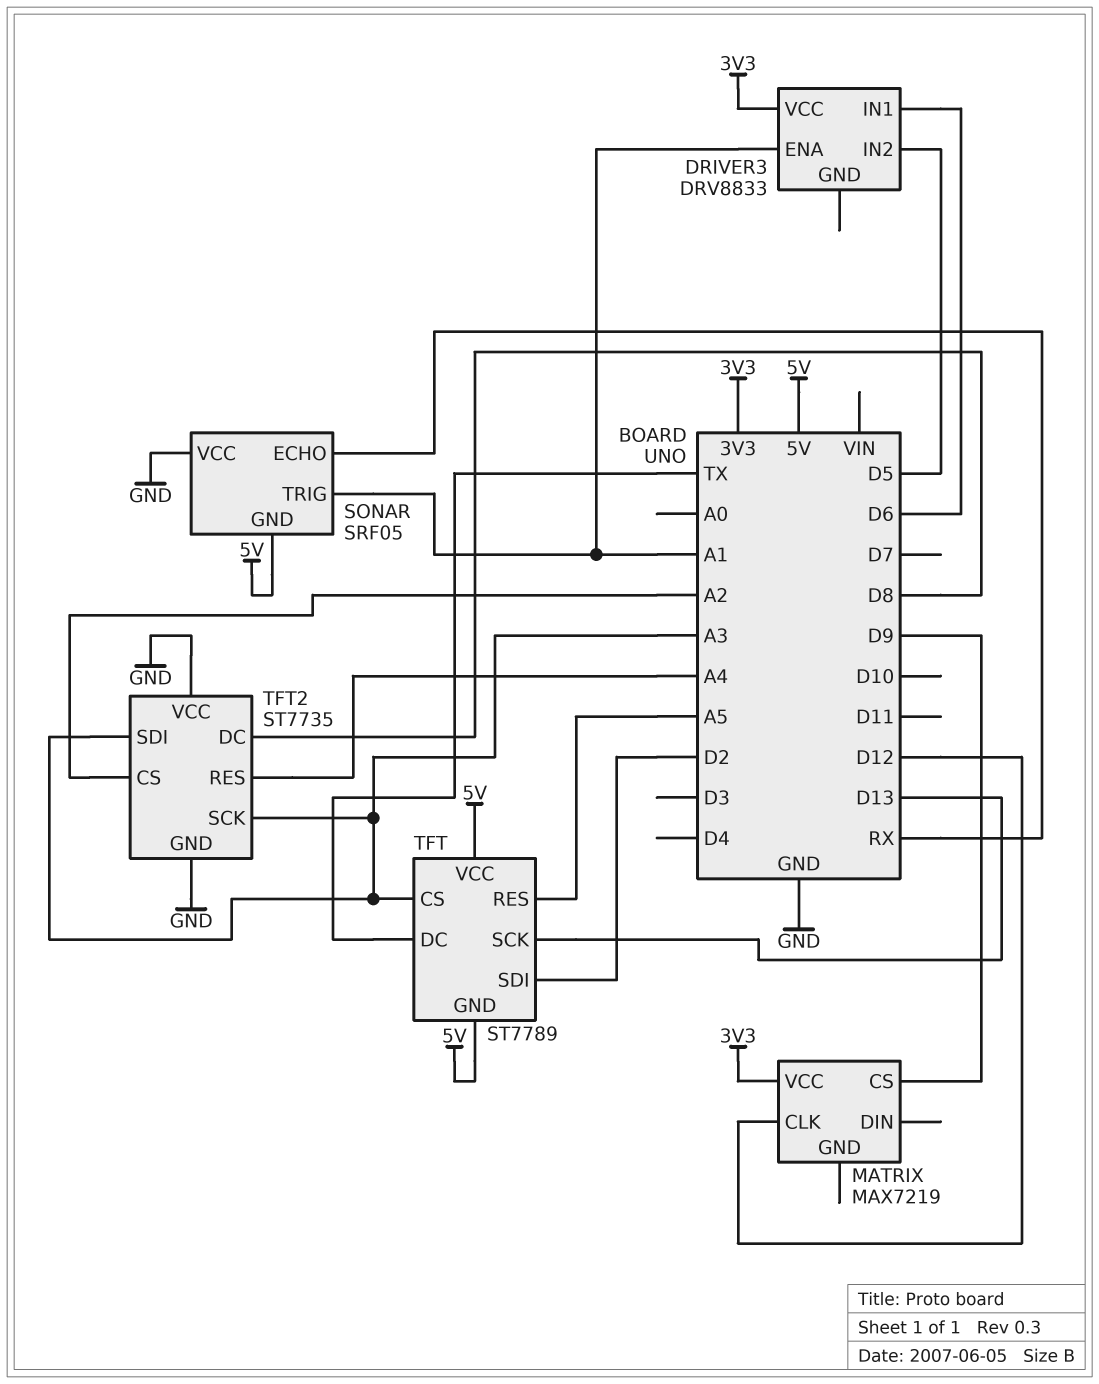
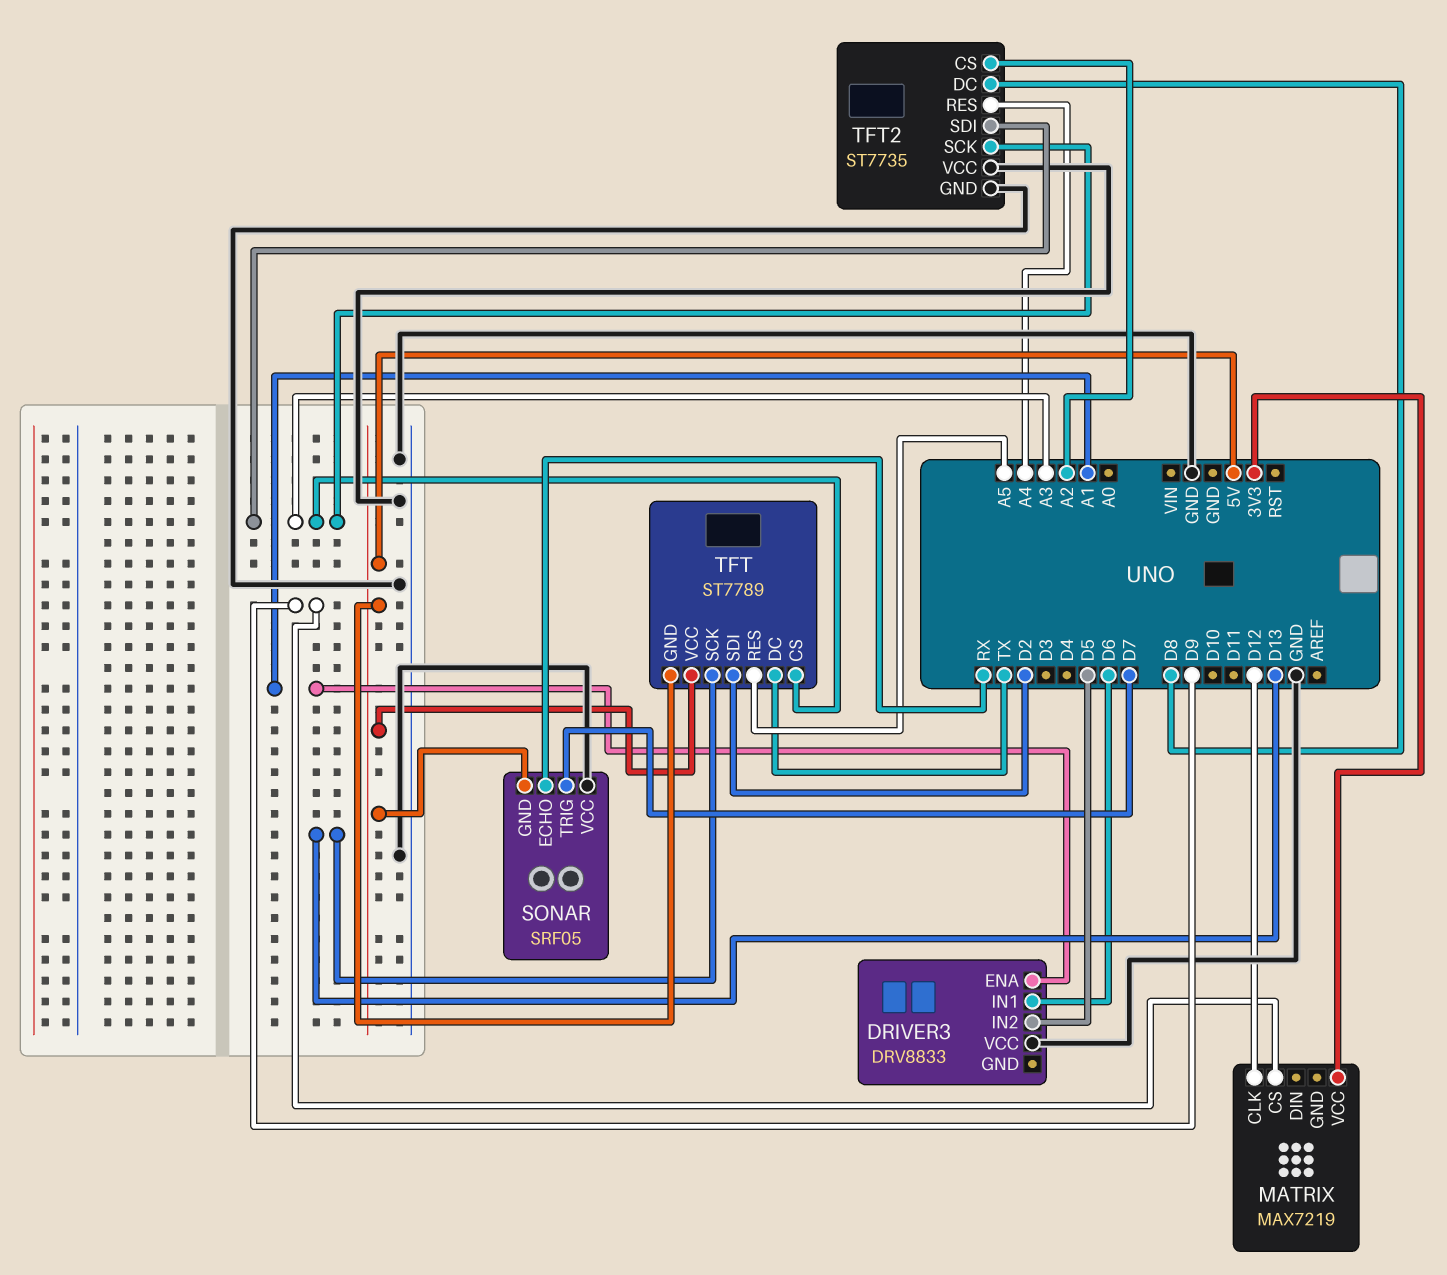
DRIVER3 pin VCC: 3V3 -> GND
SONAR pin TRIG: A1 -> D7

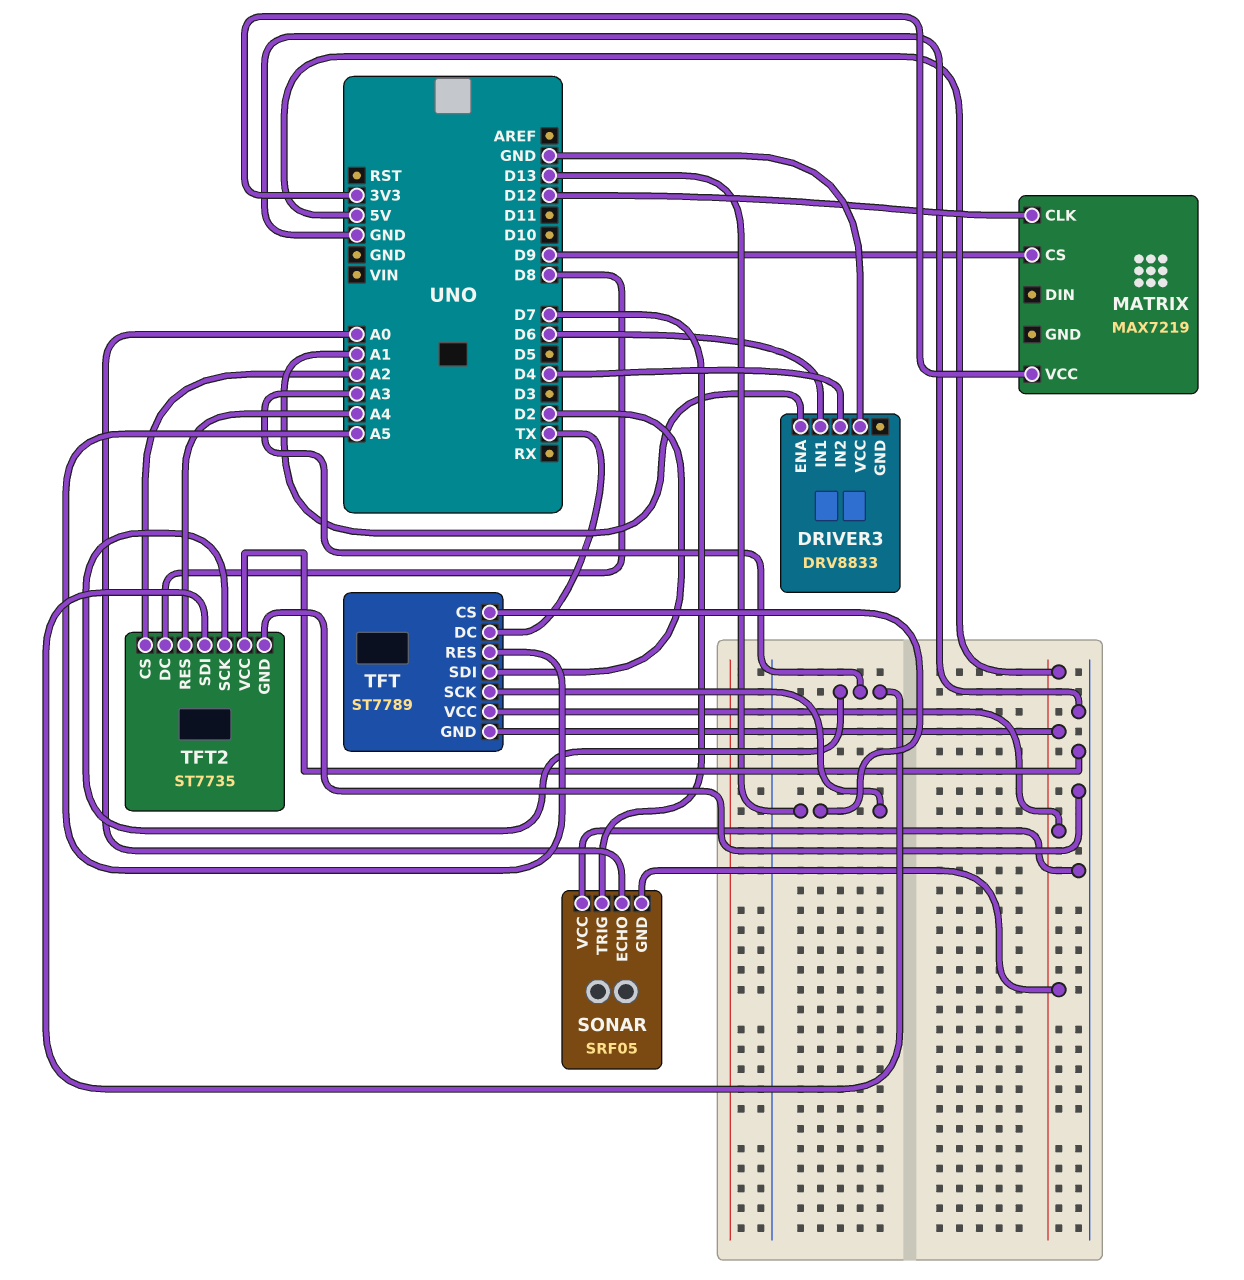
DRIVER3 pin IN2: D5 -> D4
SONAR pin ECHO: RX -> A0
TFT pin CS: A3 -> D13

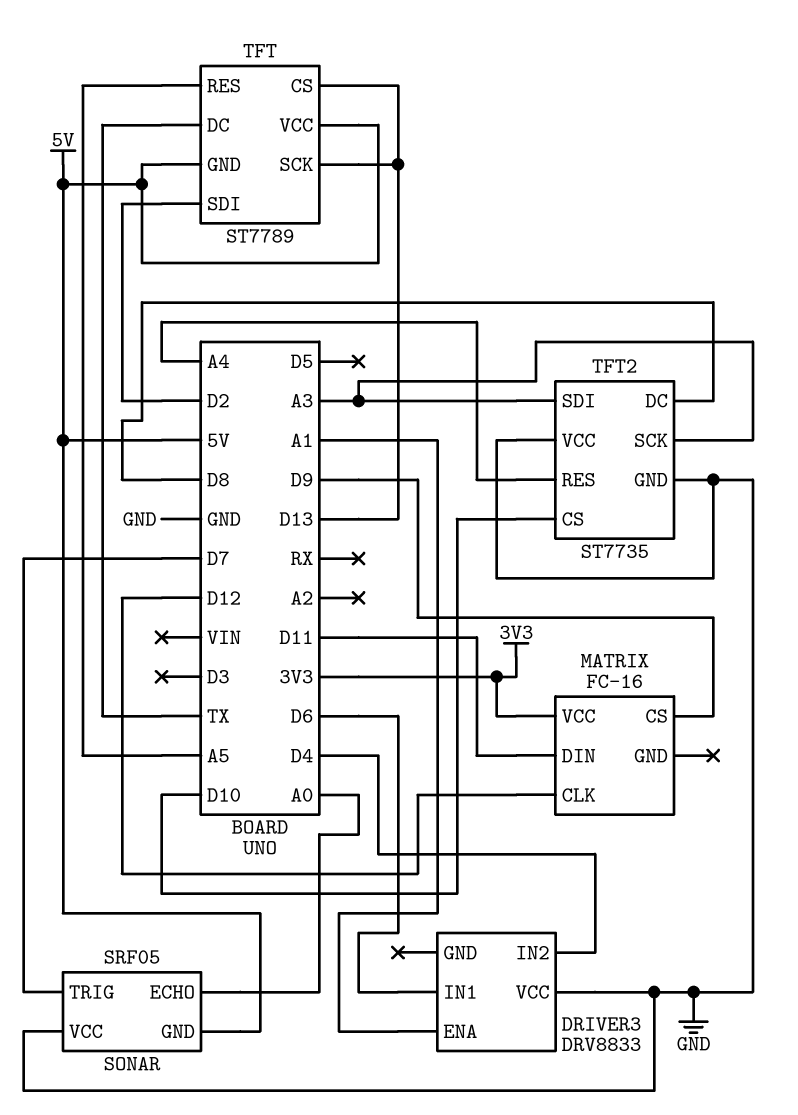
MATRIX: MAX7219 -> FC-16
MATRIX pin DIN: none -> D11
TFT2 pin CS: A2 -> D10

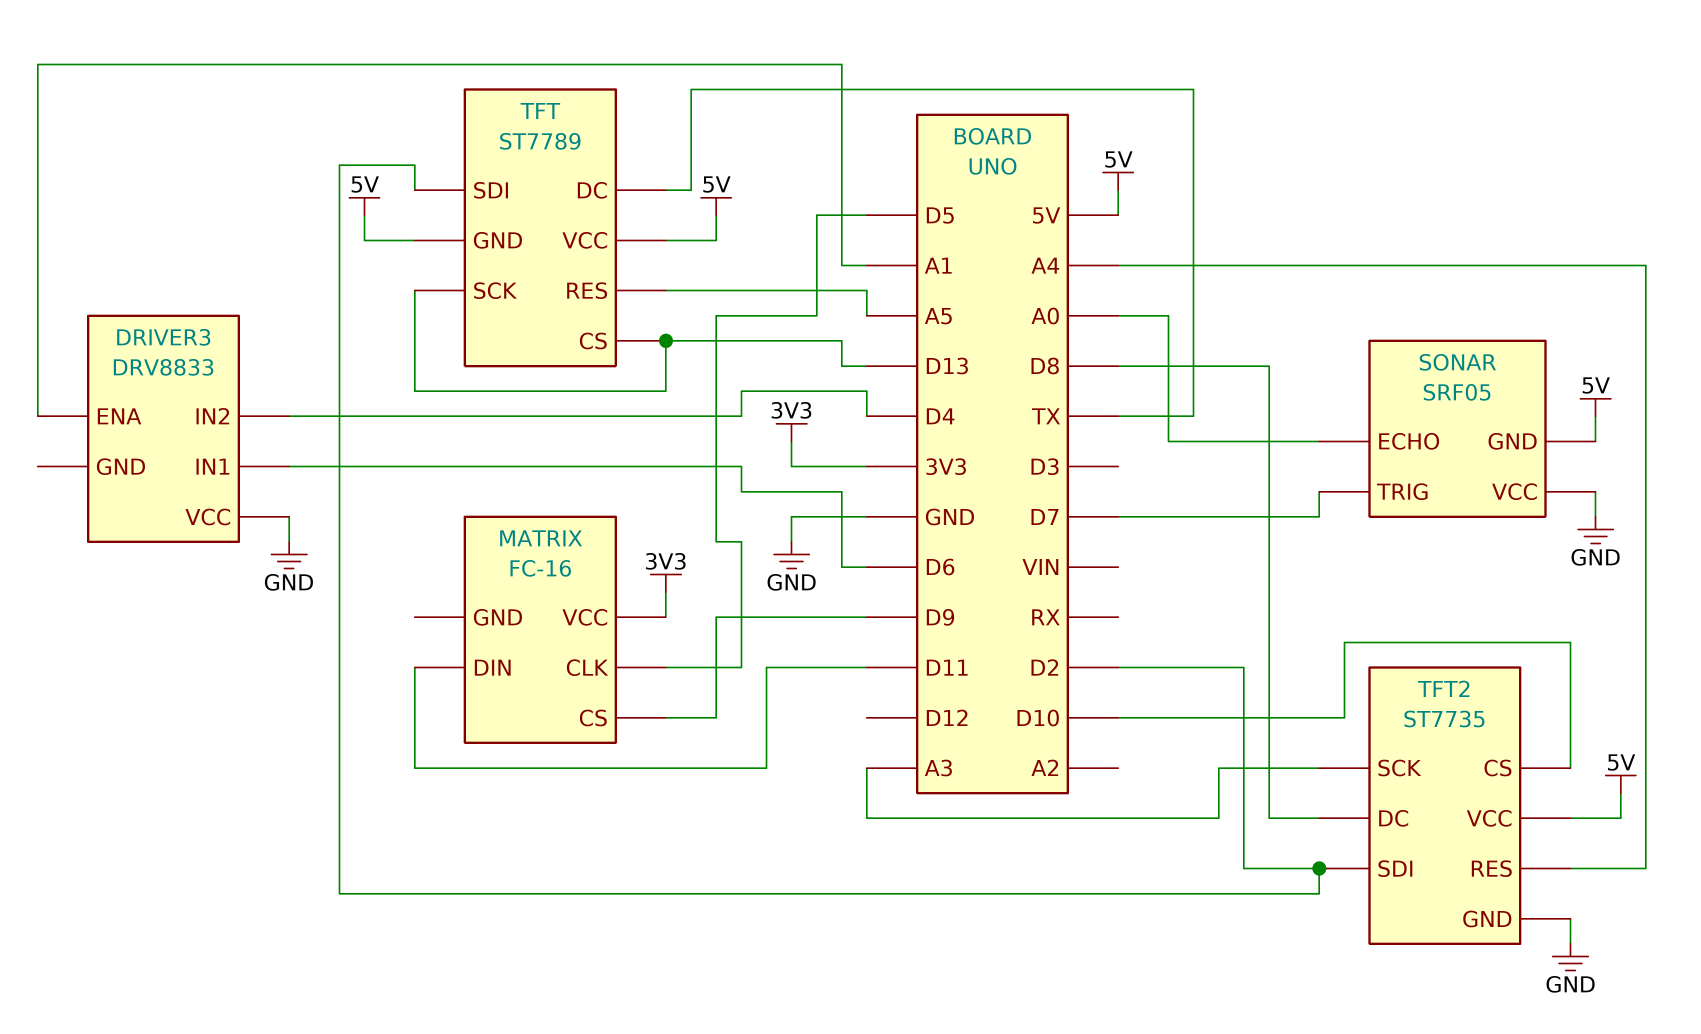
MATRIX pin CLK: D12 -> D5
TFT2 pin SDI: A3 -> D2
TFT2 pin VCC: GND -> 5V

